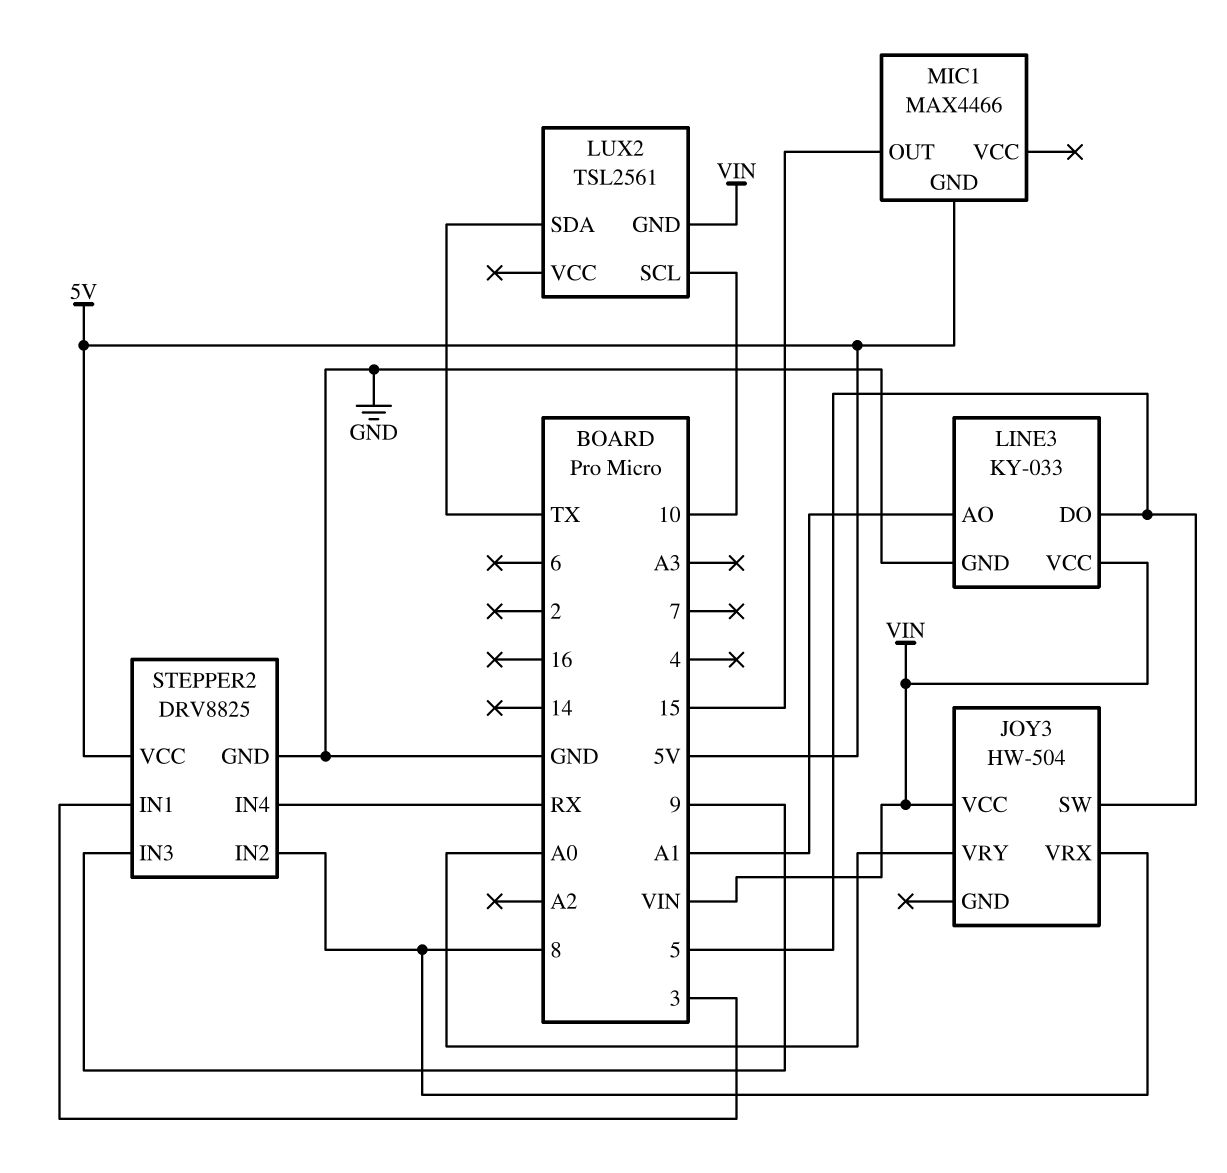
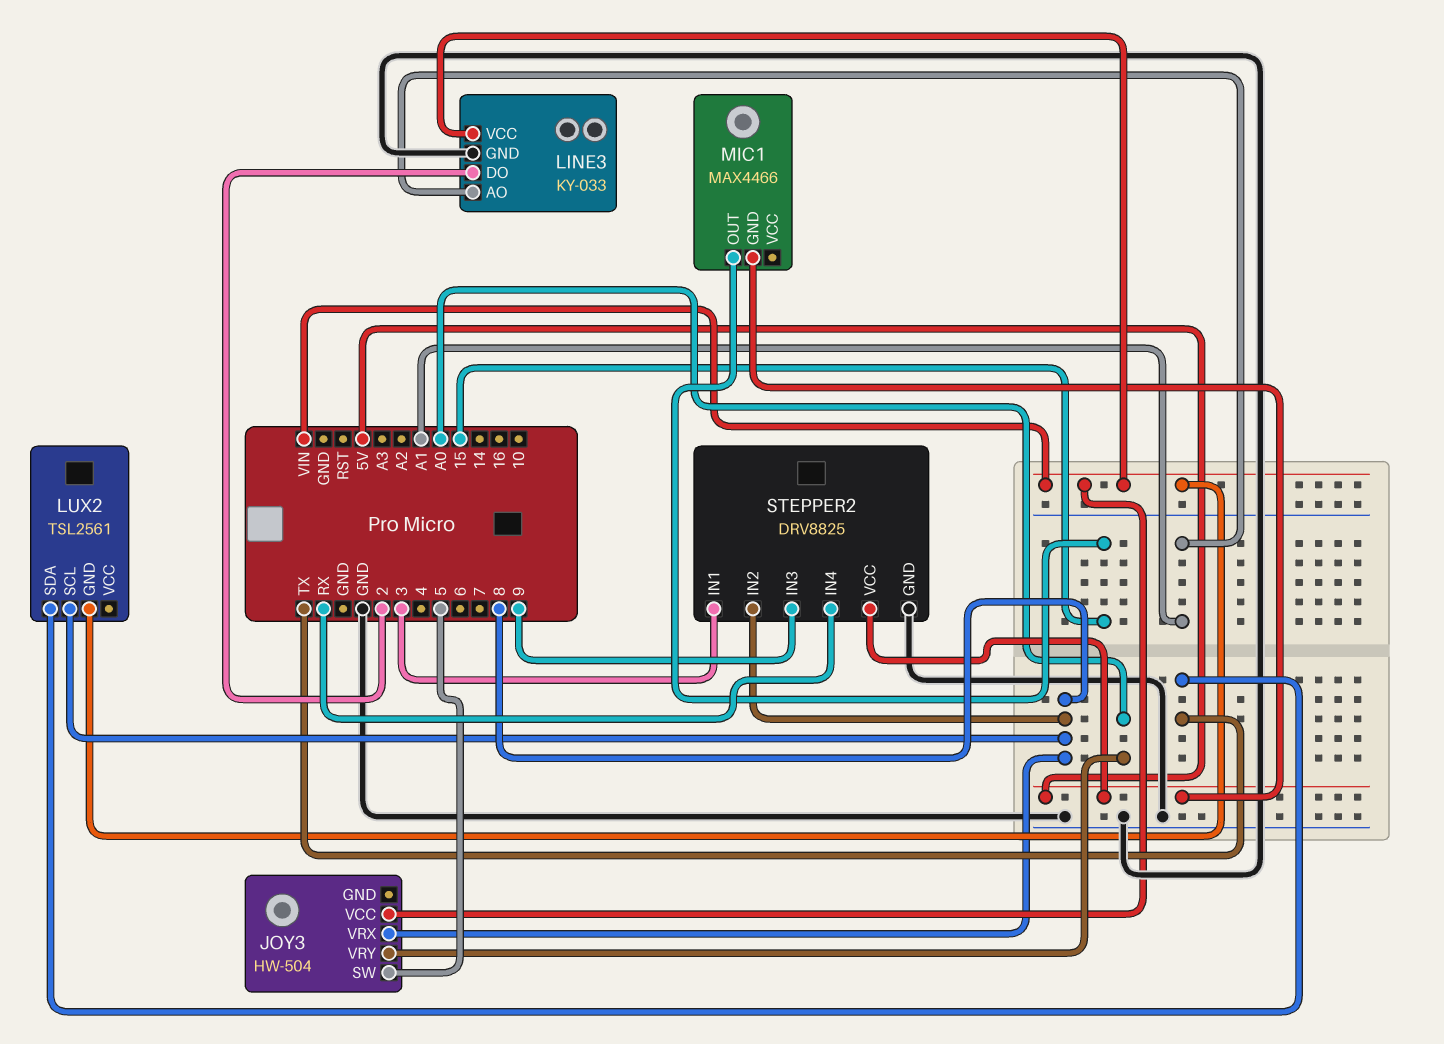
LINE3 pin DO: 5 -> 2
LUX2 pin SCL: 10 -> 8

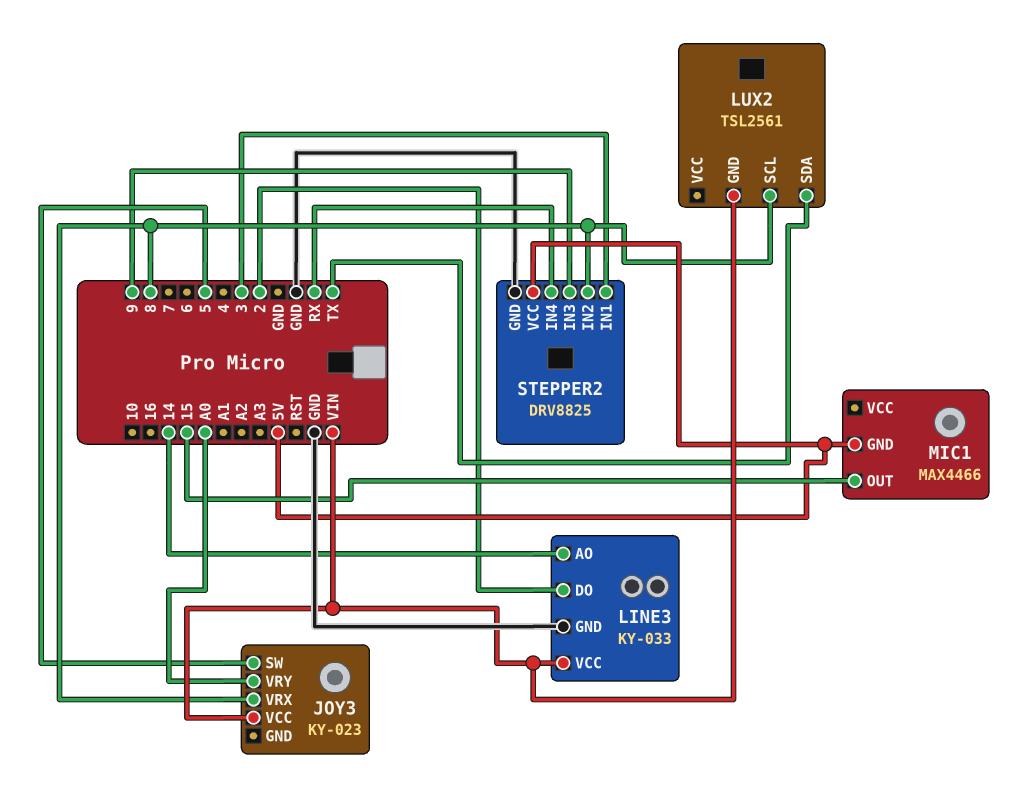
JOY3: HW-504 -> KY-023
LINE3 pin AO: A1 -> 14

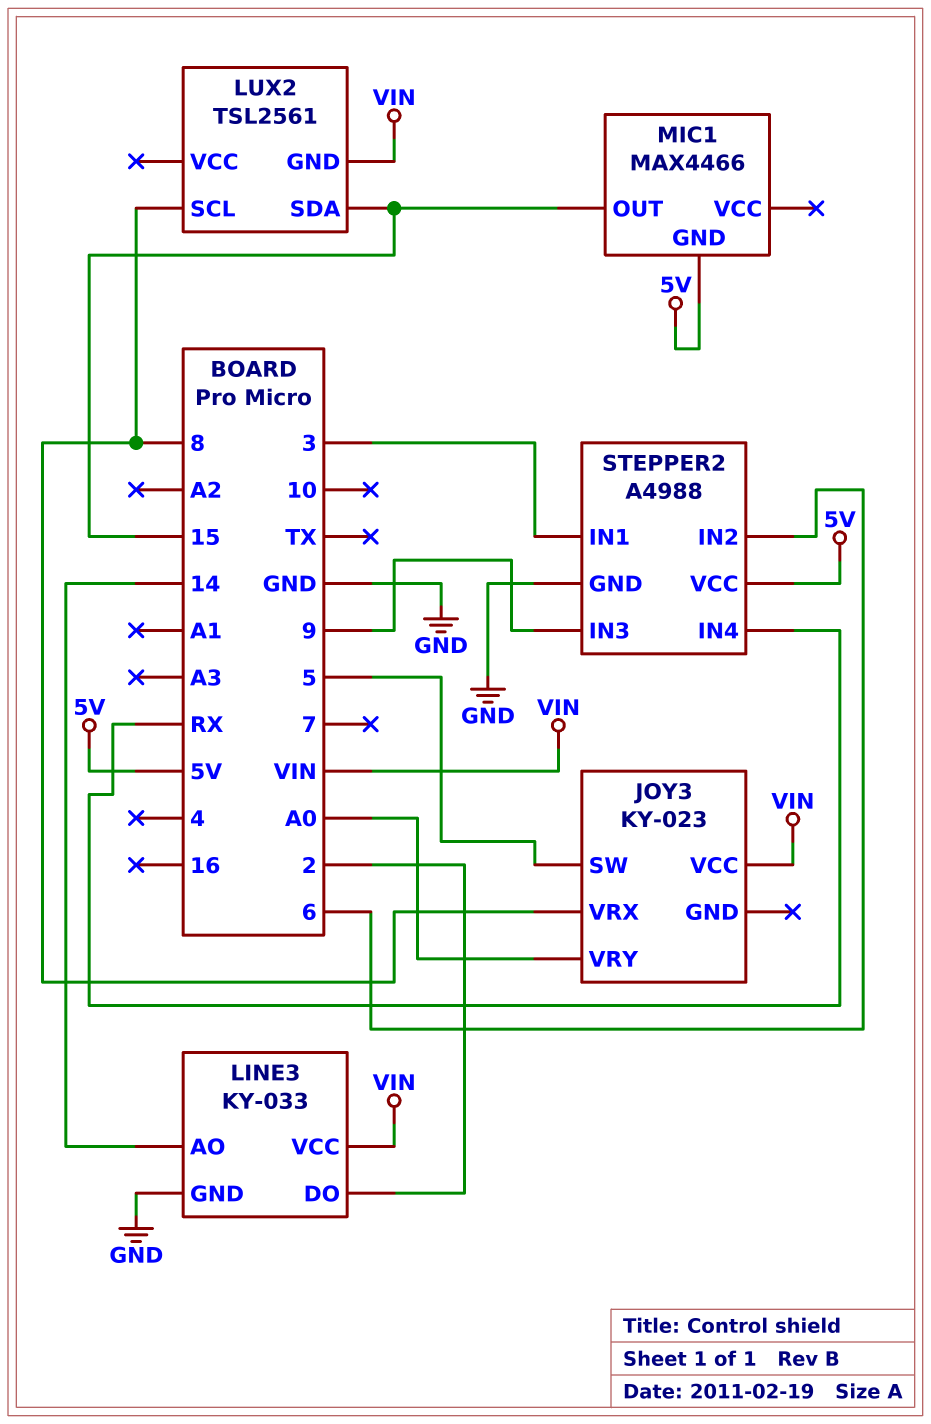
LUX2 pin SDA: TX -> 15
STEPPER2: DRV8825 -> A4988
STEPPER2 pin IN2: 8 -> 6

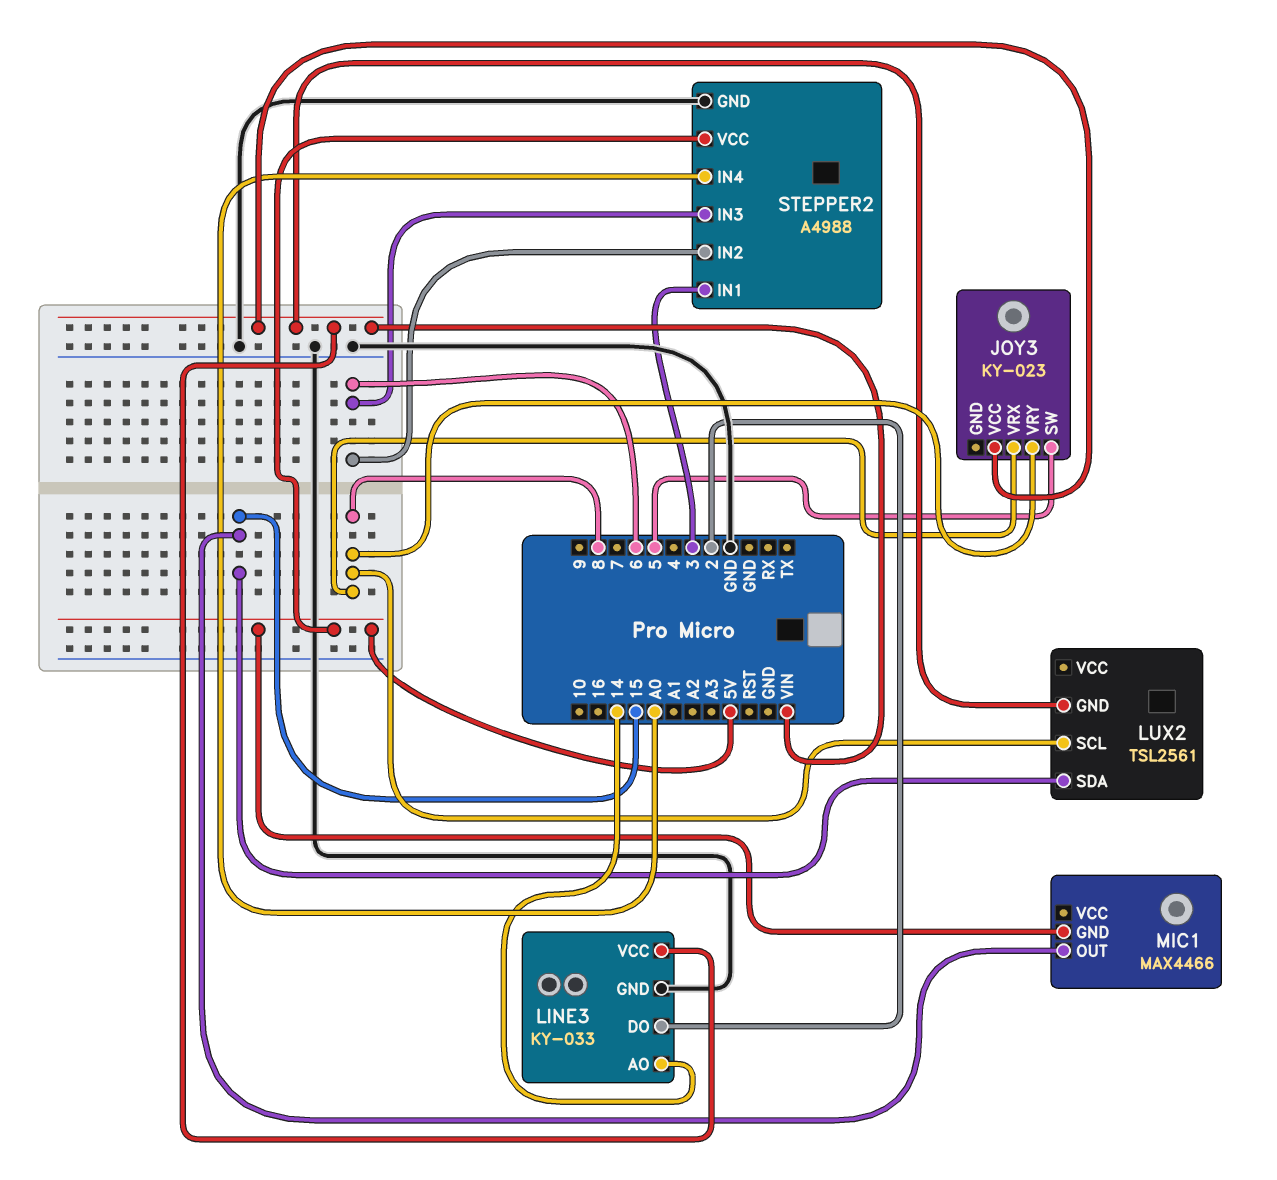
JOY3 pin VRY: A0 -> 8
STEPPER2 pin IN3: 9 -> 6
STEPPER2 pin IN4: RX -> A0

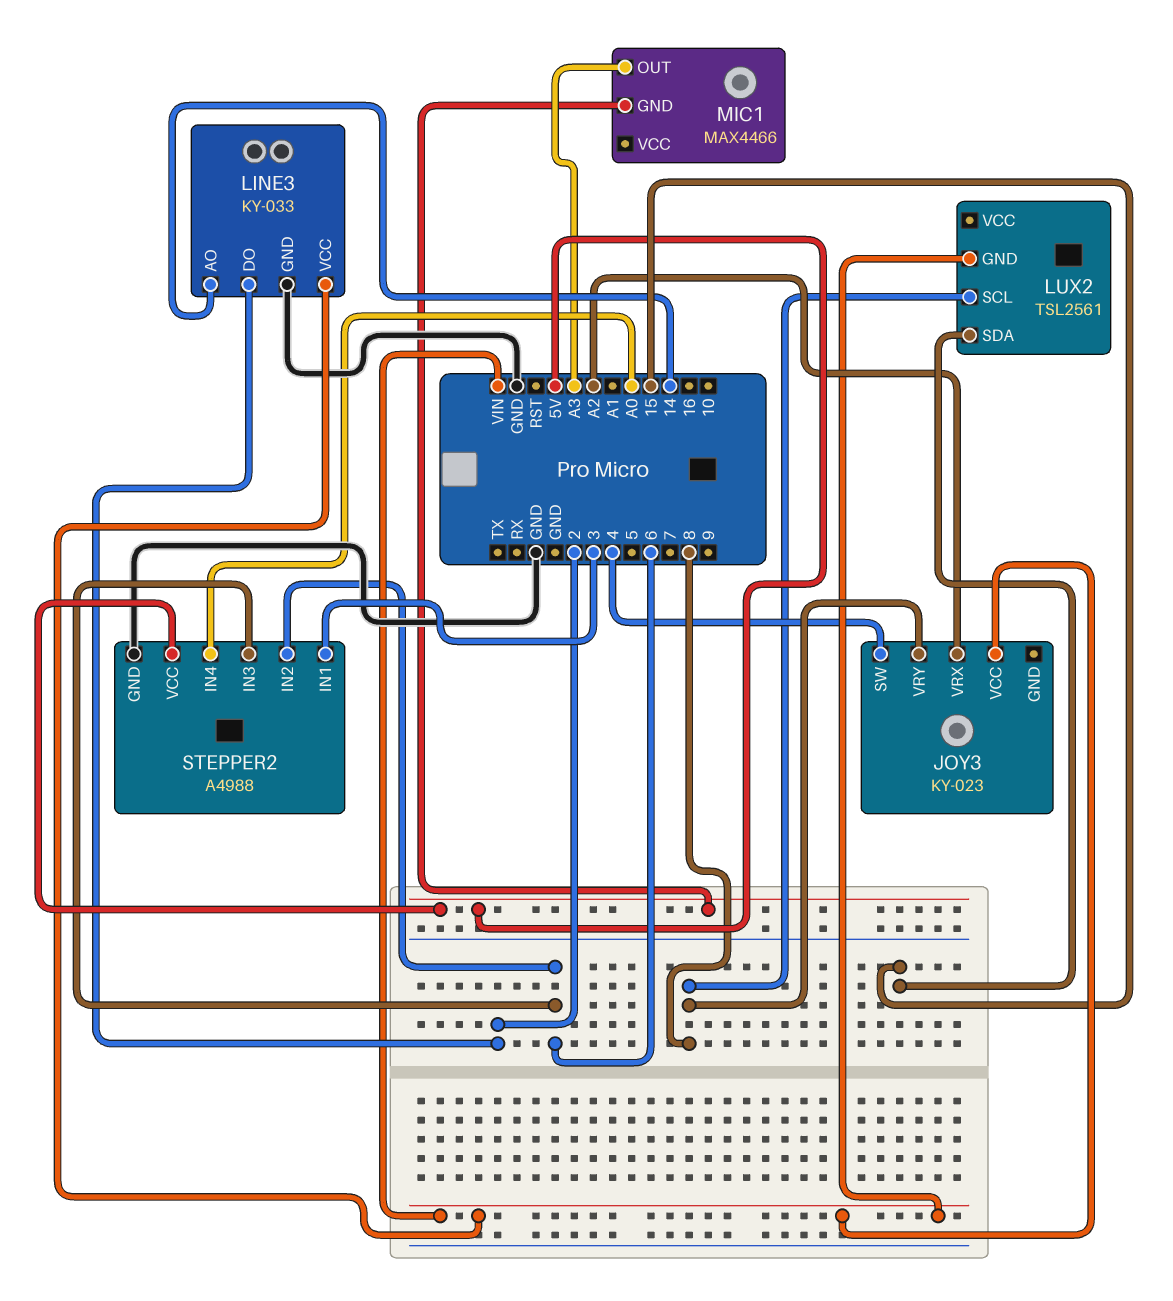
JOY3 pin SW: 5 -> 4
JOY3 pin VRX: 8 -> A2
MIC1 pin OUT: 15 -> A3

